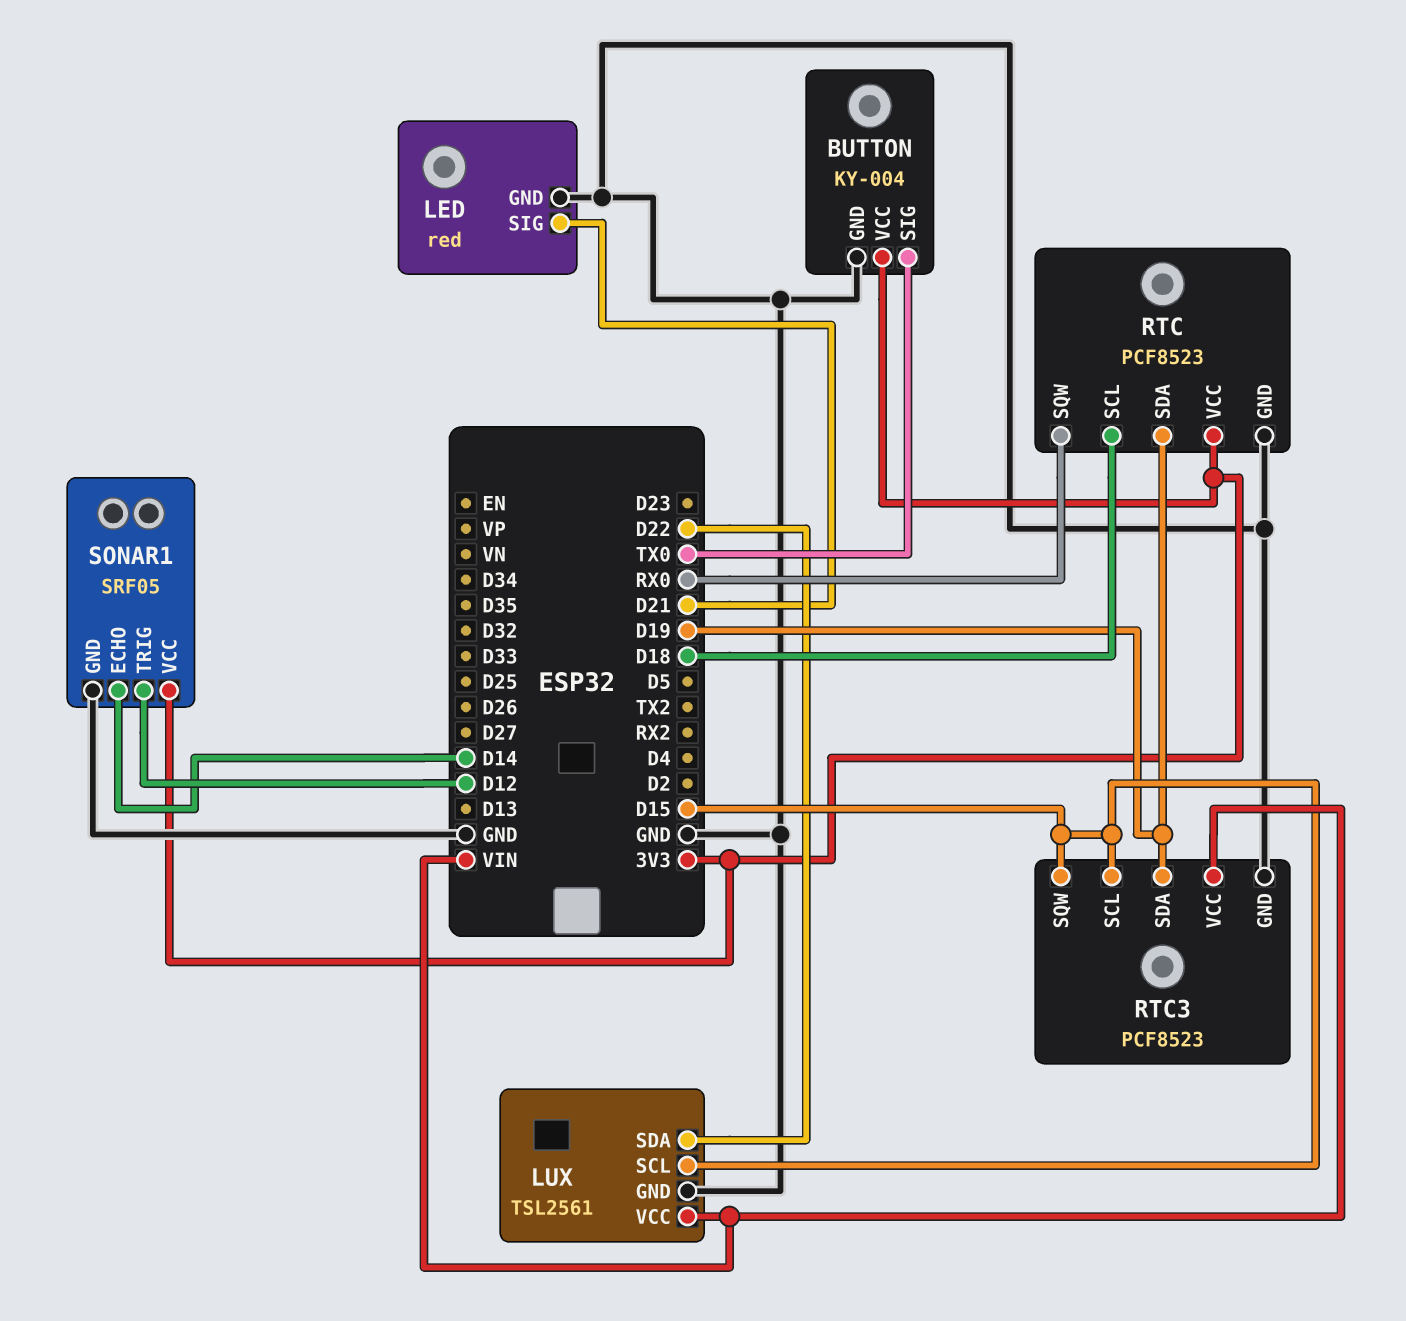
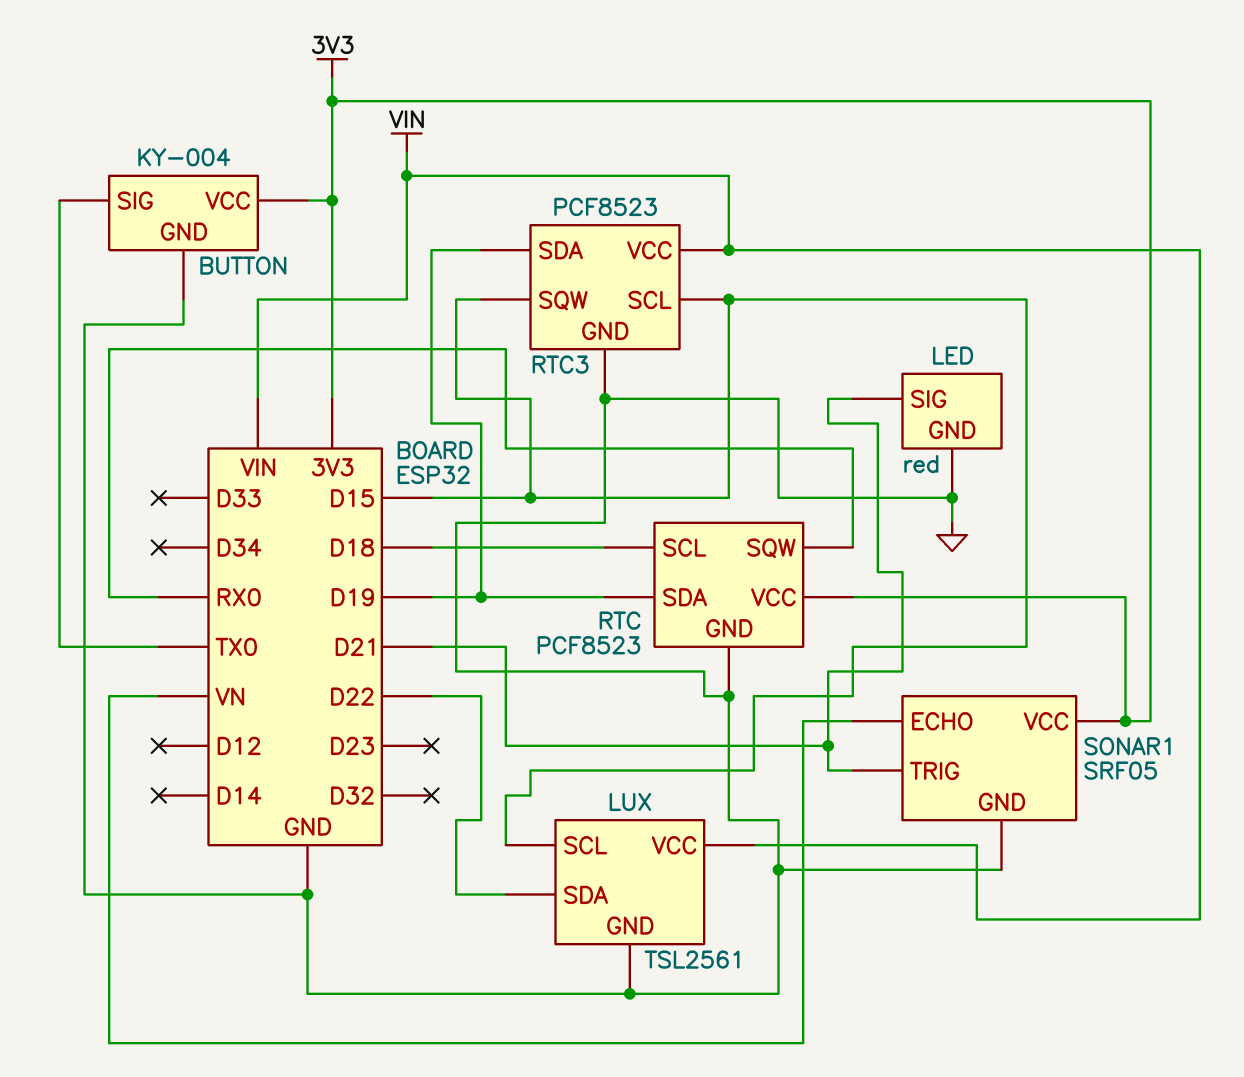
SONAR1 pin ECHO: D14 -> VN
SONAR1 pin TRIG: D12 -> D21

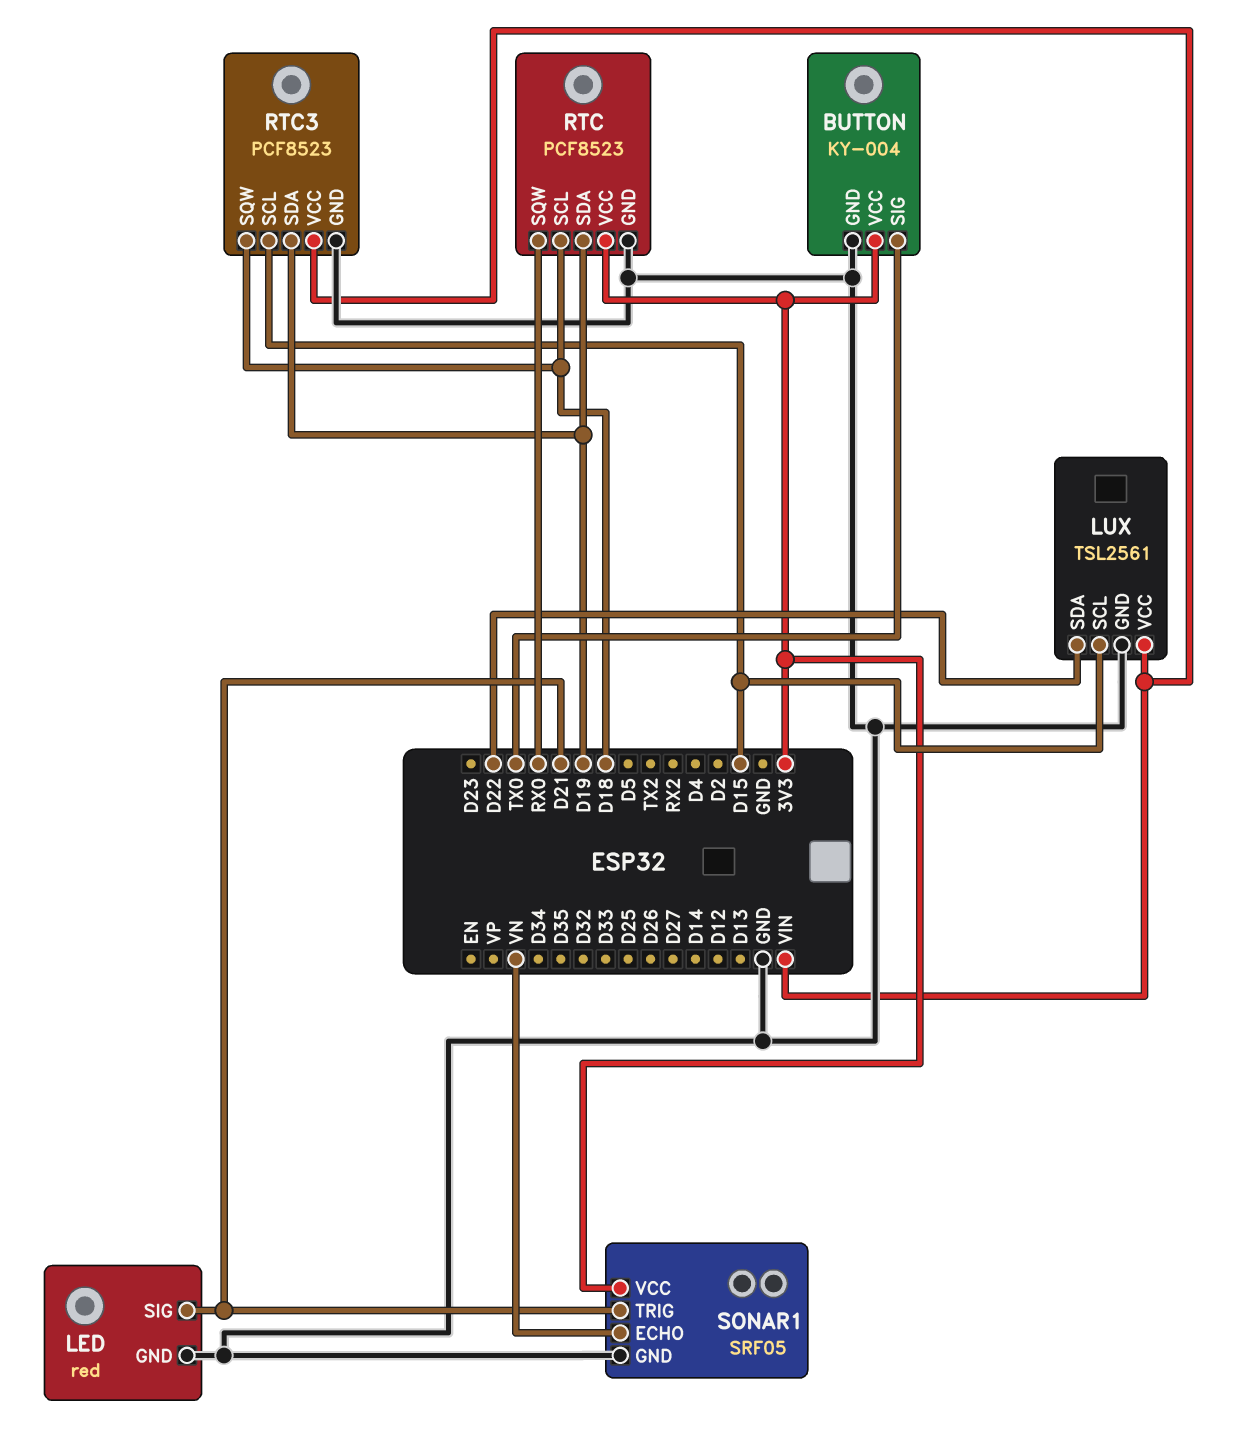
RTC3 pin SQW: D15 -> D18

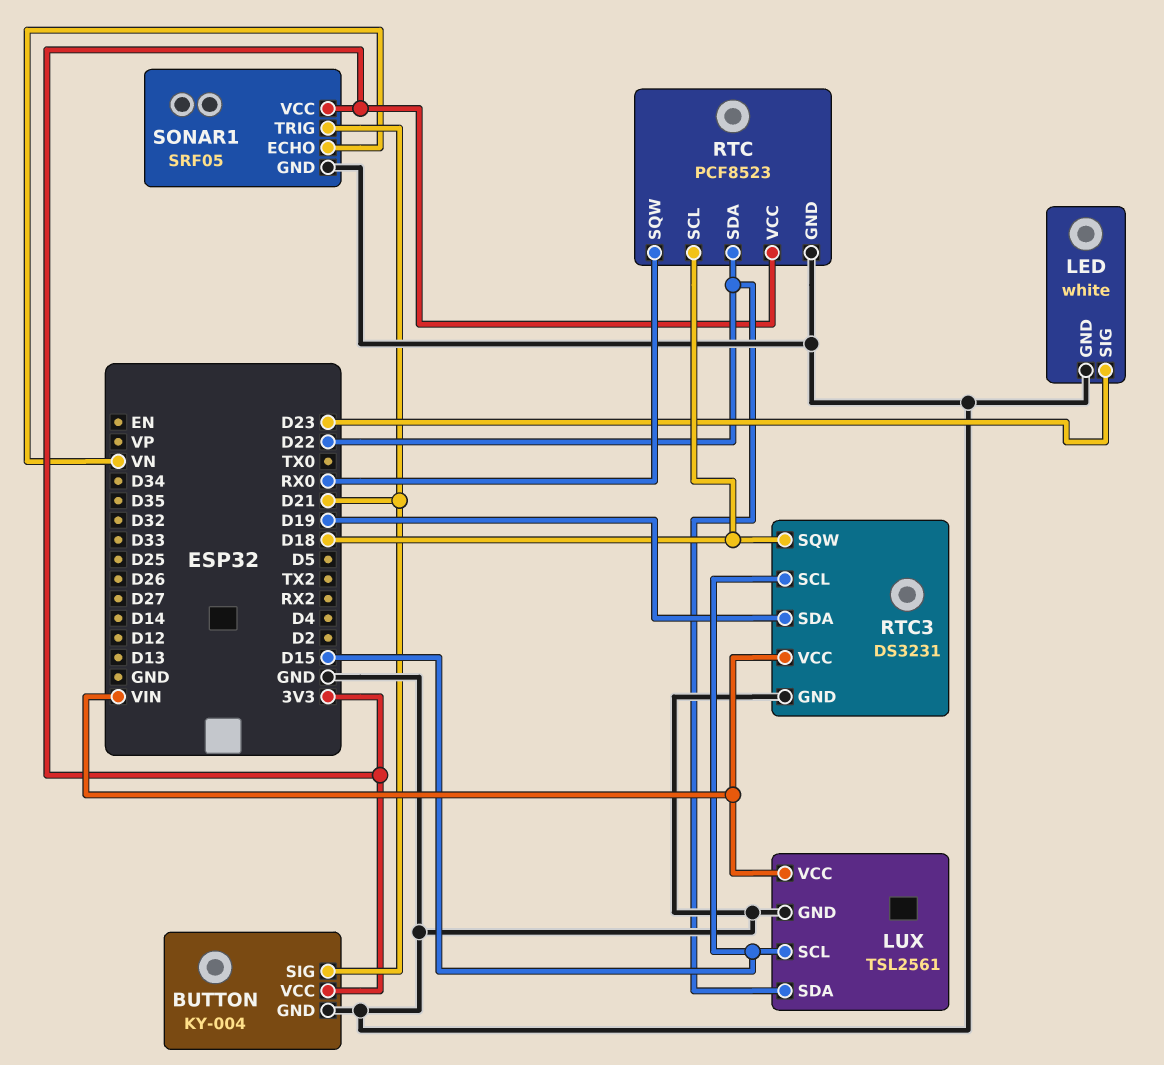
BUTTON pin SIG: TX0 -> D21
LED: red -> white
LED pin SIG: D21 -> D23
RTC pin SDA: D19 -> D22
RTC3: PCF8523 -> DS3231

